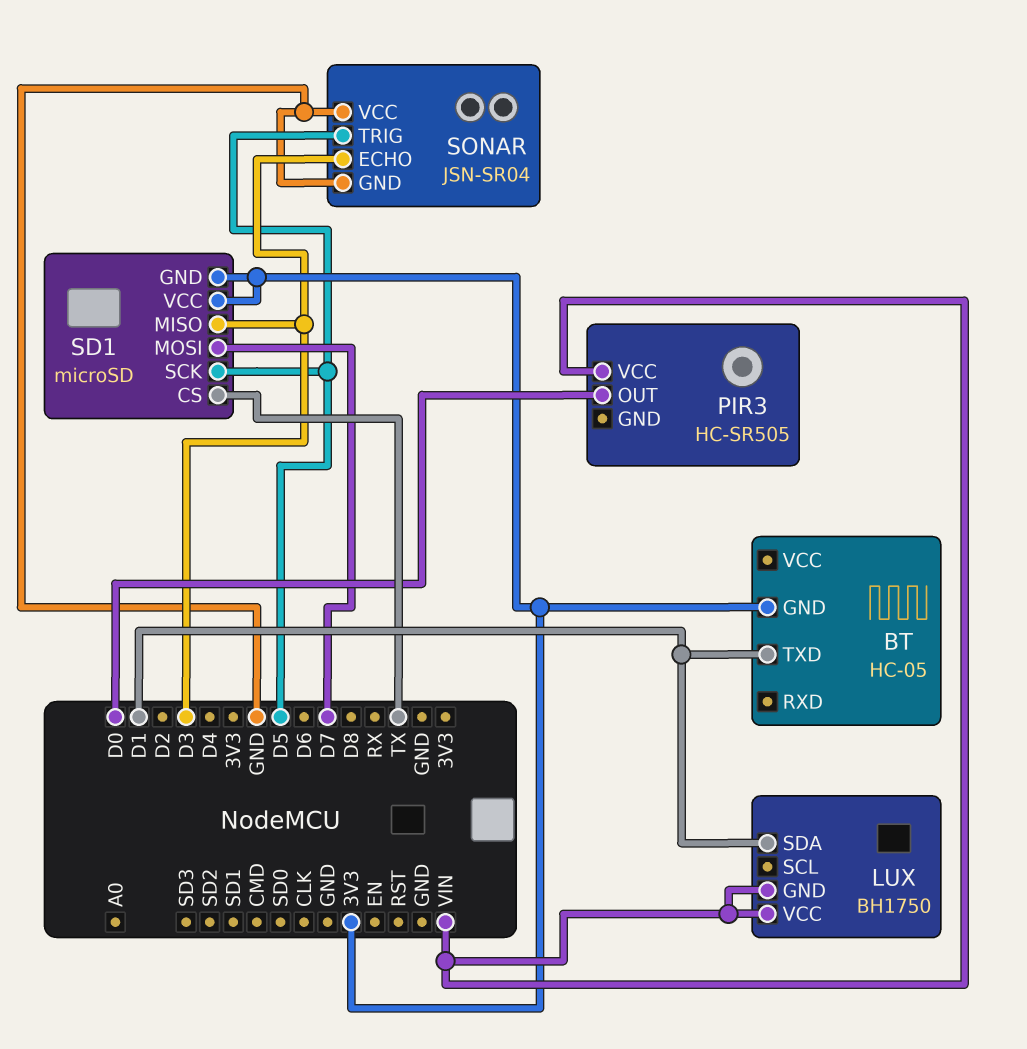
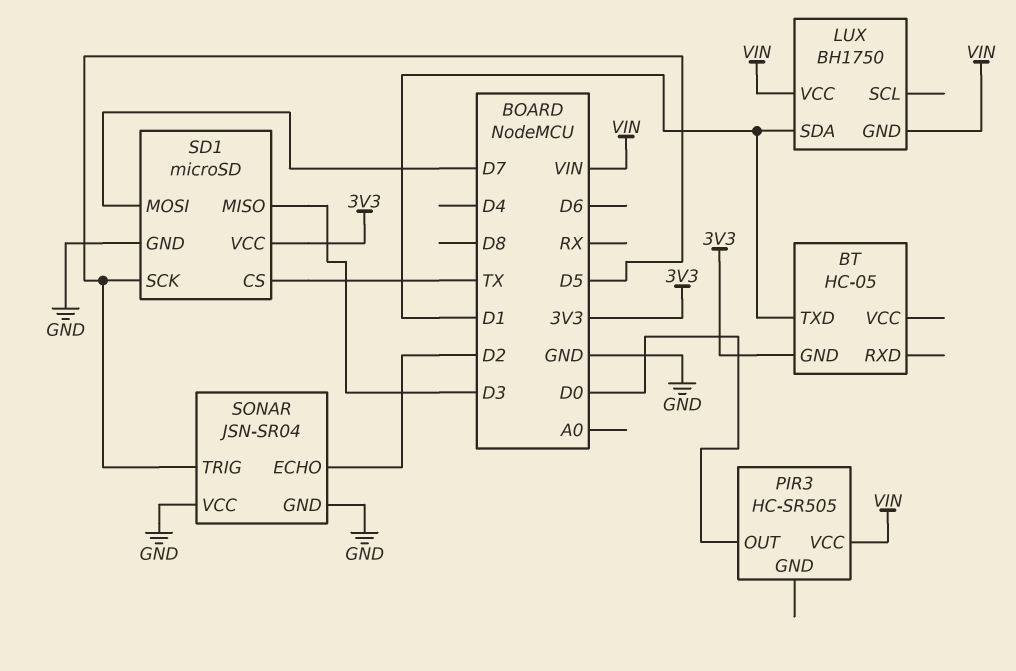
SD1 pin GND: 3V3 -> GND
SONAR pin ECHO: D3 -> D2

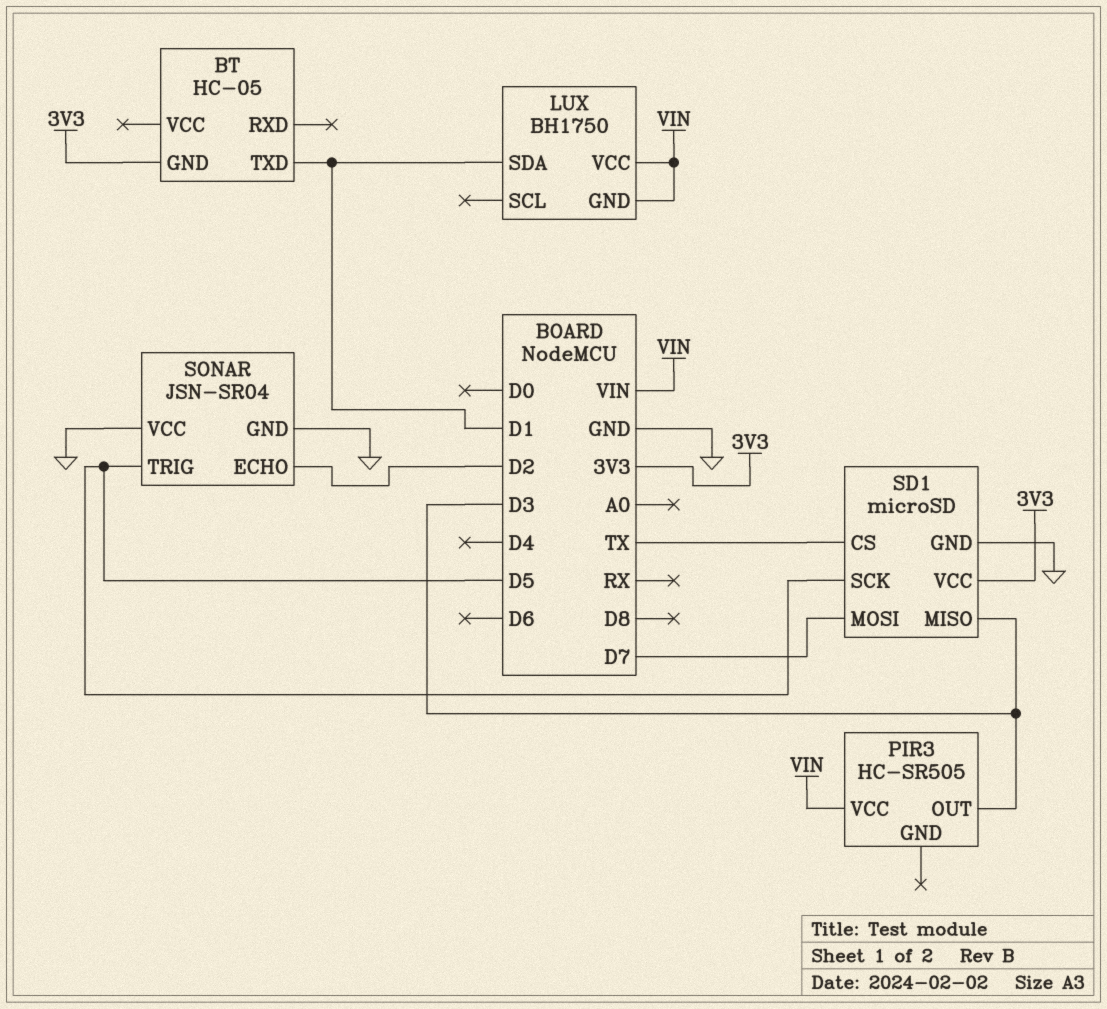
PIR3 pin OUT: D0 -> D3

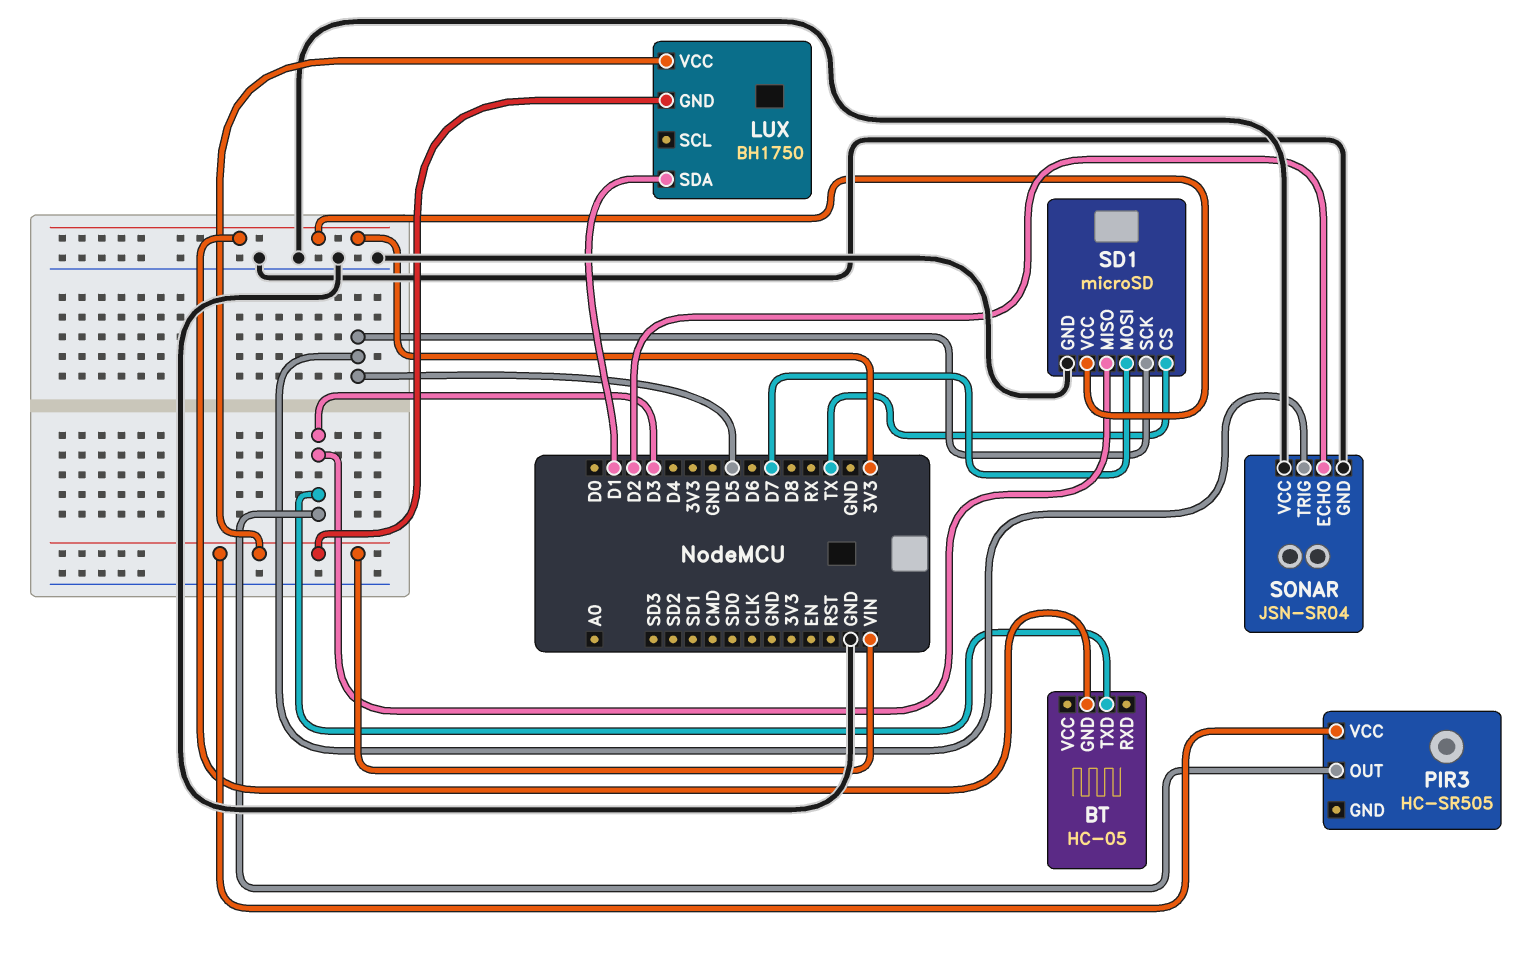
BT pin TXD: D1 -> D3

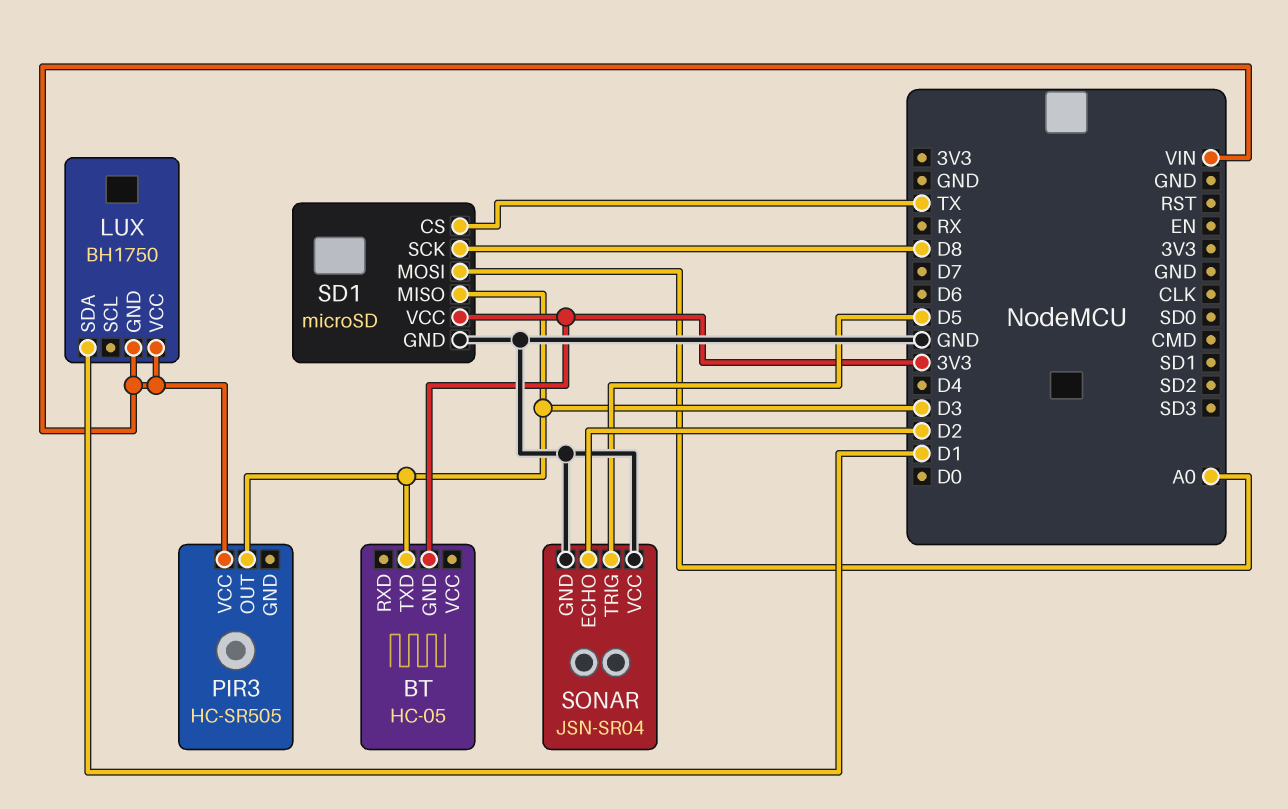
SD1 pin MOSI: D7 -> A0
SD1 pin SCK: D5 -> D8

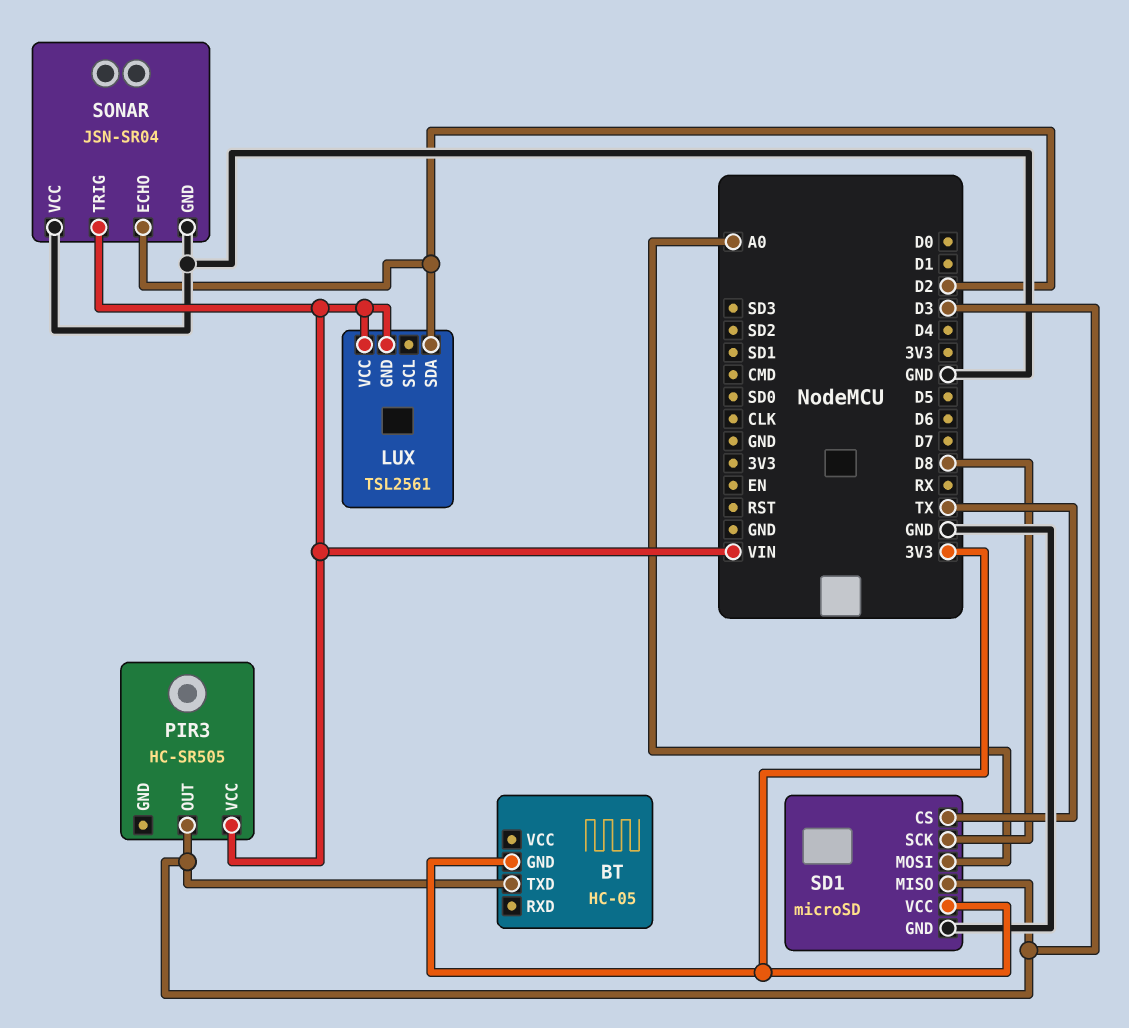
LUX: BH1750 -> TSL2561
LUX pin SDA: D1 -> D2
SONAR pin TRIG: D5 -> VIN

